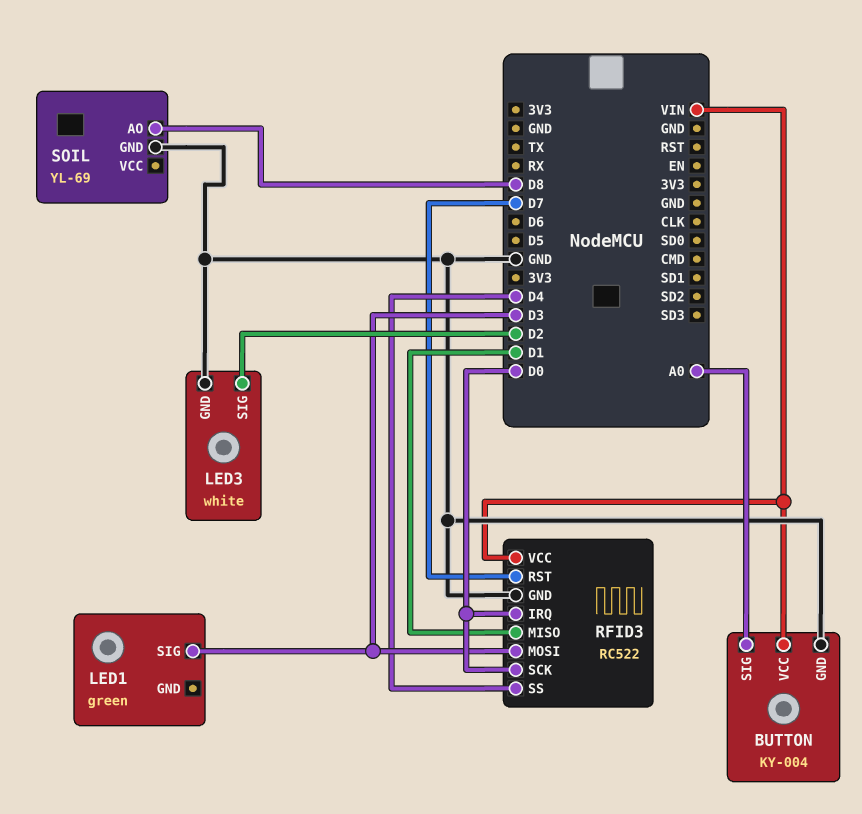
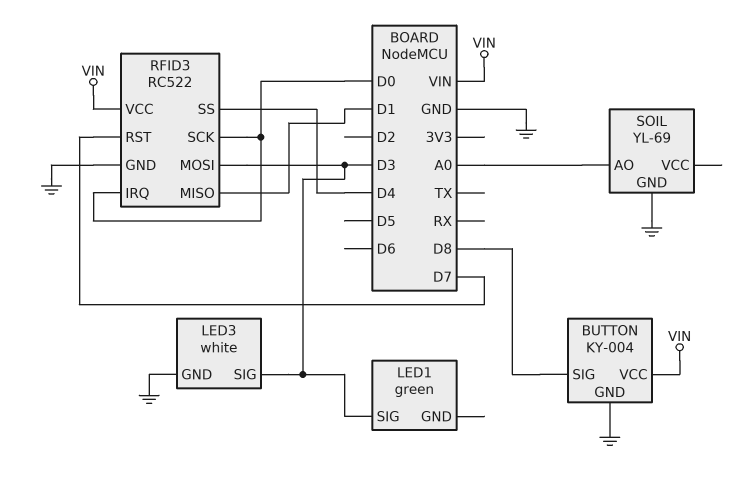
BUTTON pin SIG: A0 -> D8
LED3 pin SIG: D2 -> D3
SOIL pin AO: D8 -> A0

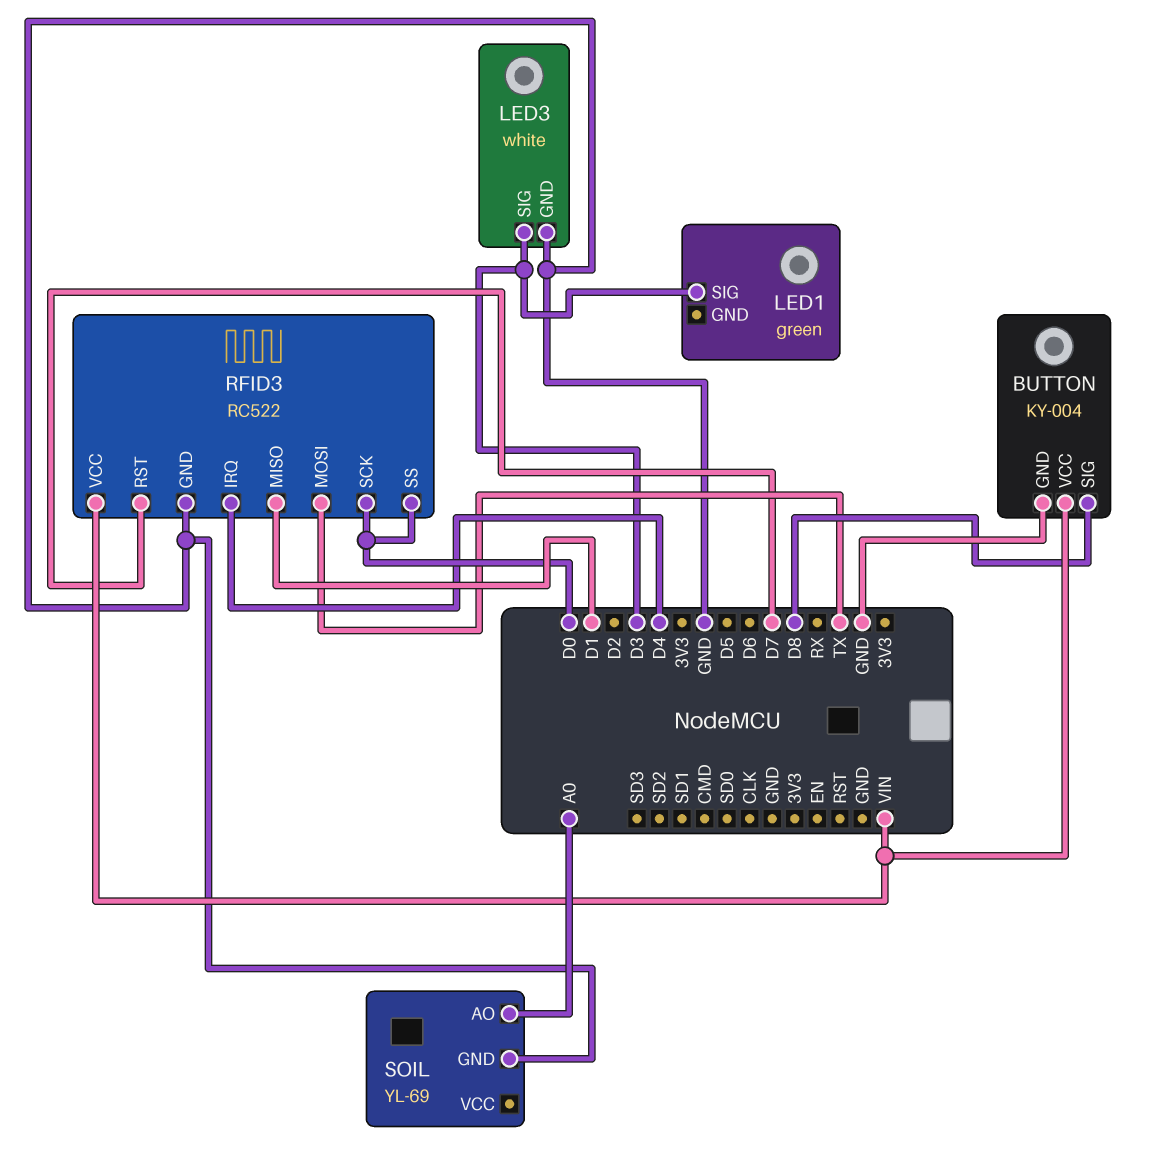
RFID3 pin IRQ: D0 -> D4
RFID3 pin MOSI: D3 -> TX
RFID3 pin SS: D4 -> D0

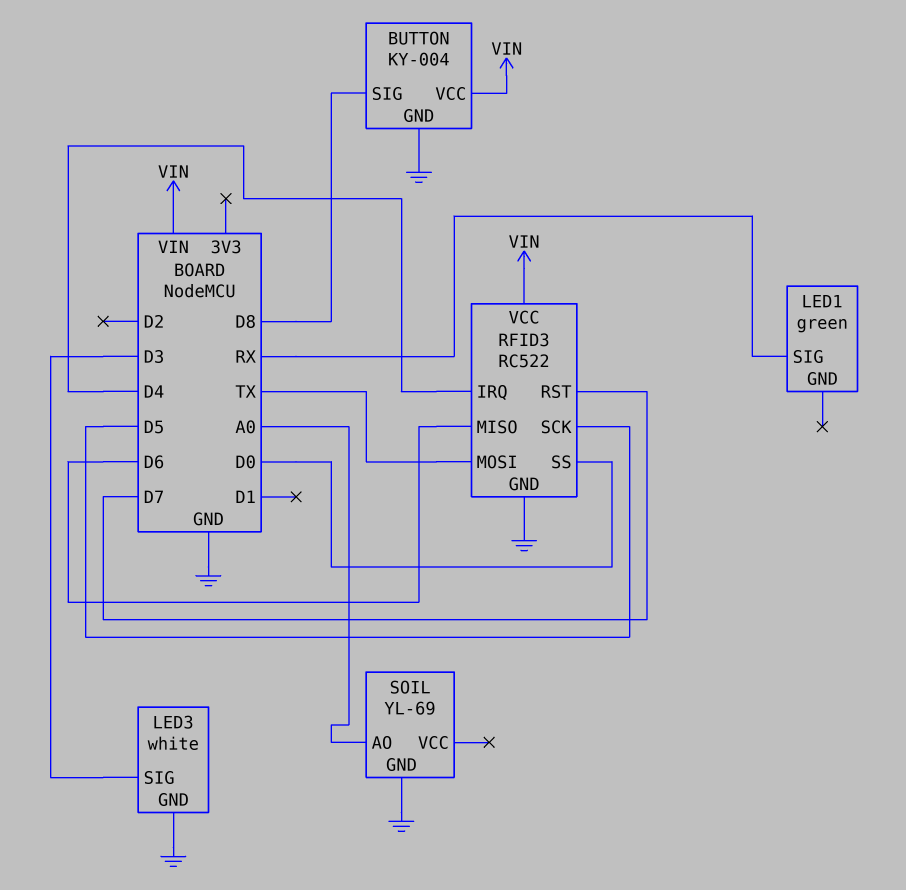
LED1 pin SIG: D3 -> RX
RFID3 pin MISO: D1 -> D6
RFID3 pin SCK: D0 -> D5

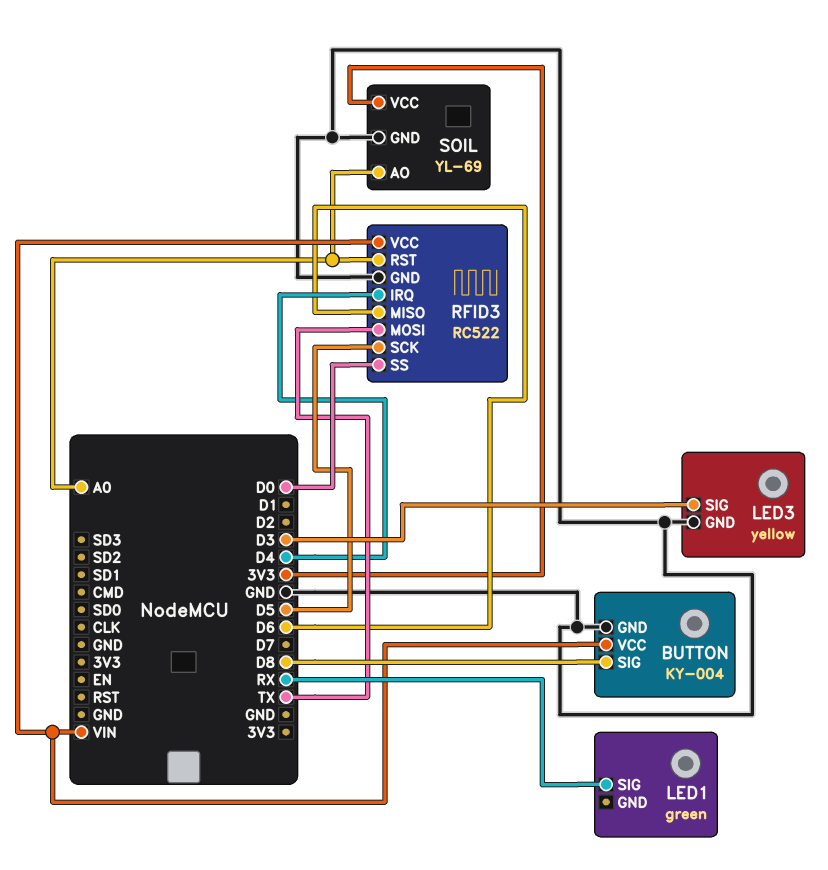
LED3: white -> yellow
RFID3 pin RST: D7 -> A0
SOIL pin VCC: none -> 3V3

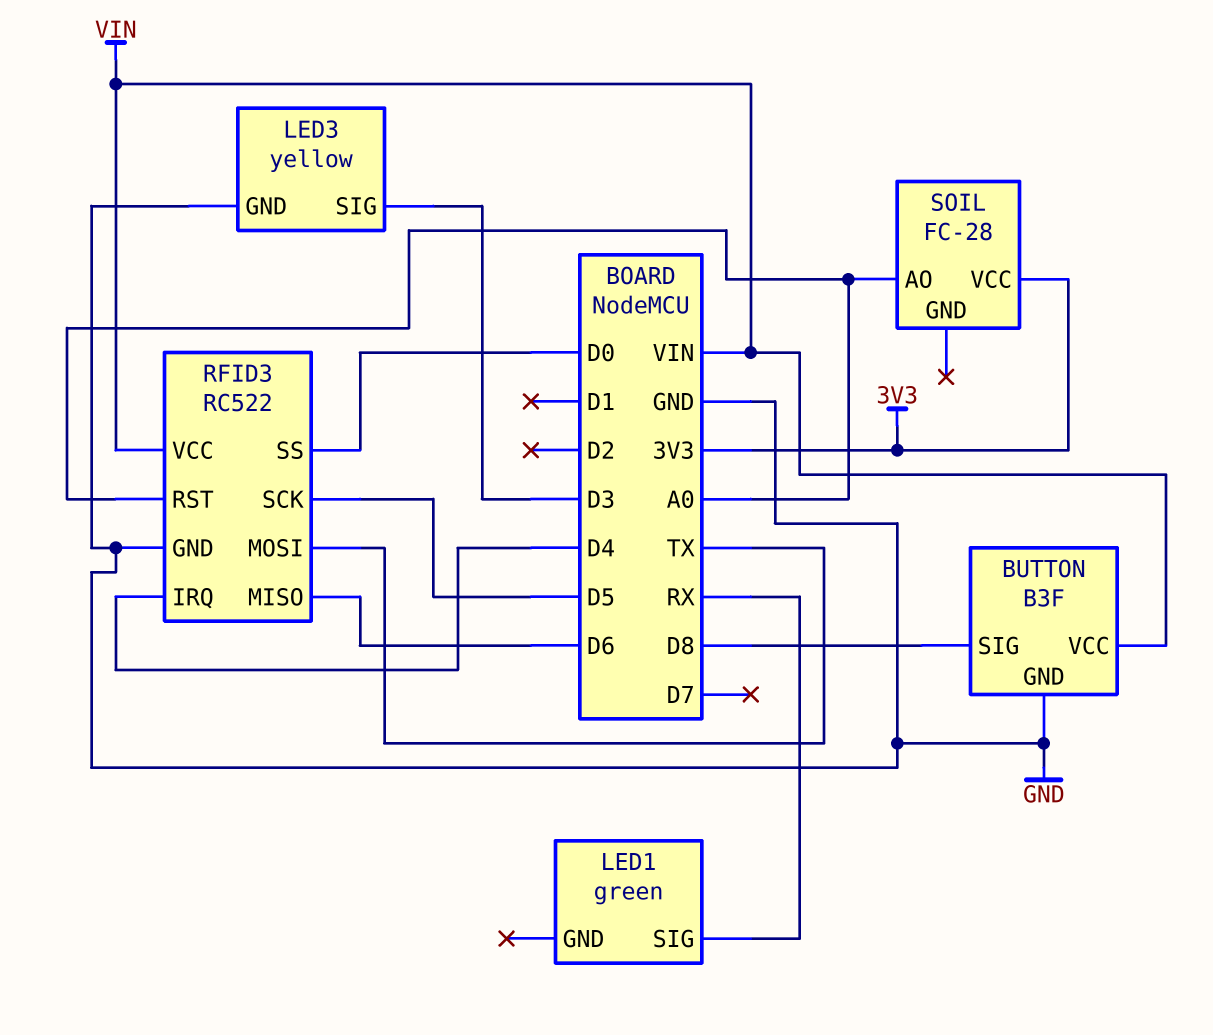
BUTTON: KY-004 -> B3F
SOIL: YL-69 -> FC-28
SOIL pin GND: GND -> none

